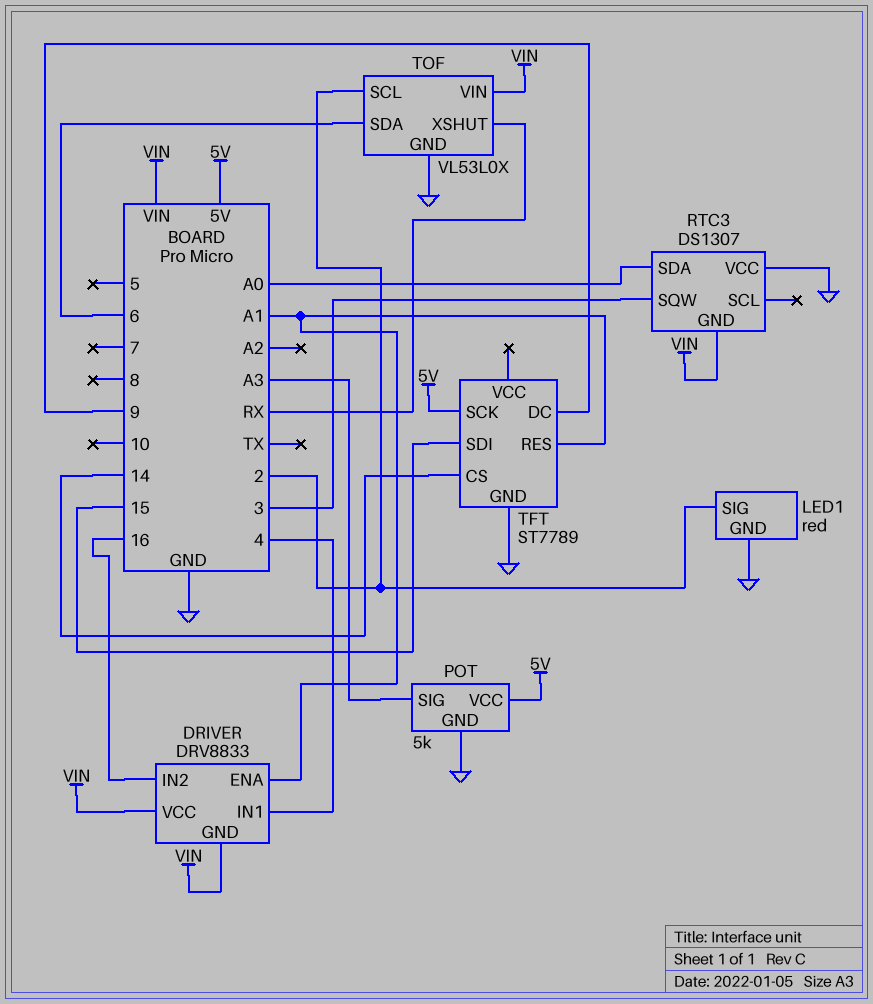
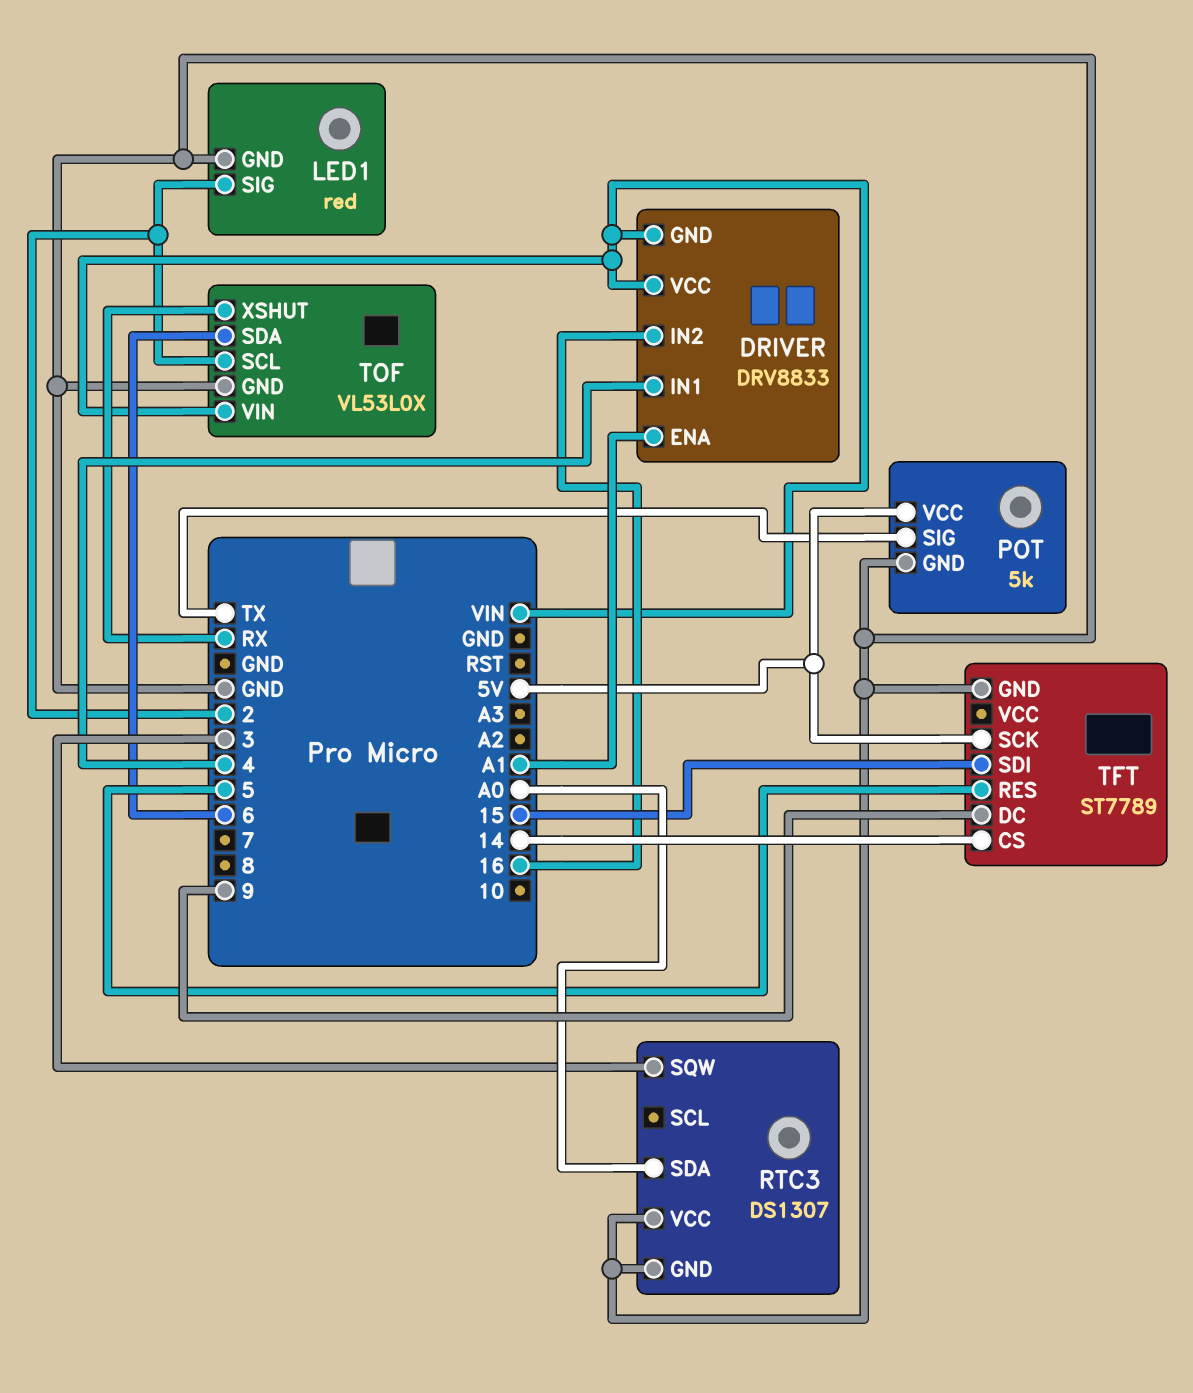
POT pin SIG: A3 -> TX
RTC3 pin GND: VIN -> GND
TFT pin RES: A1 -> 5

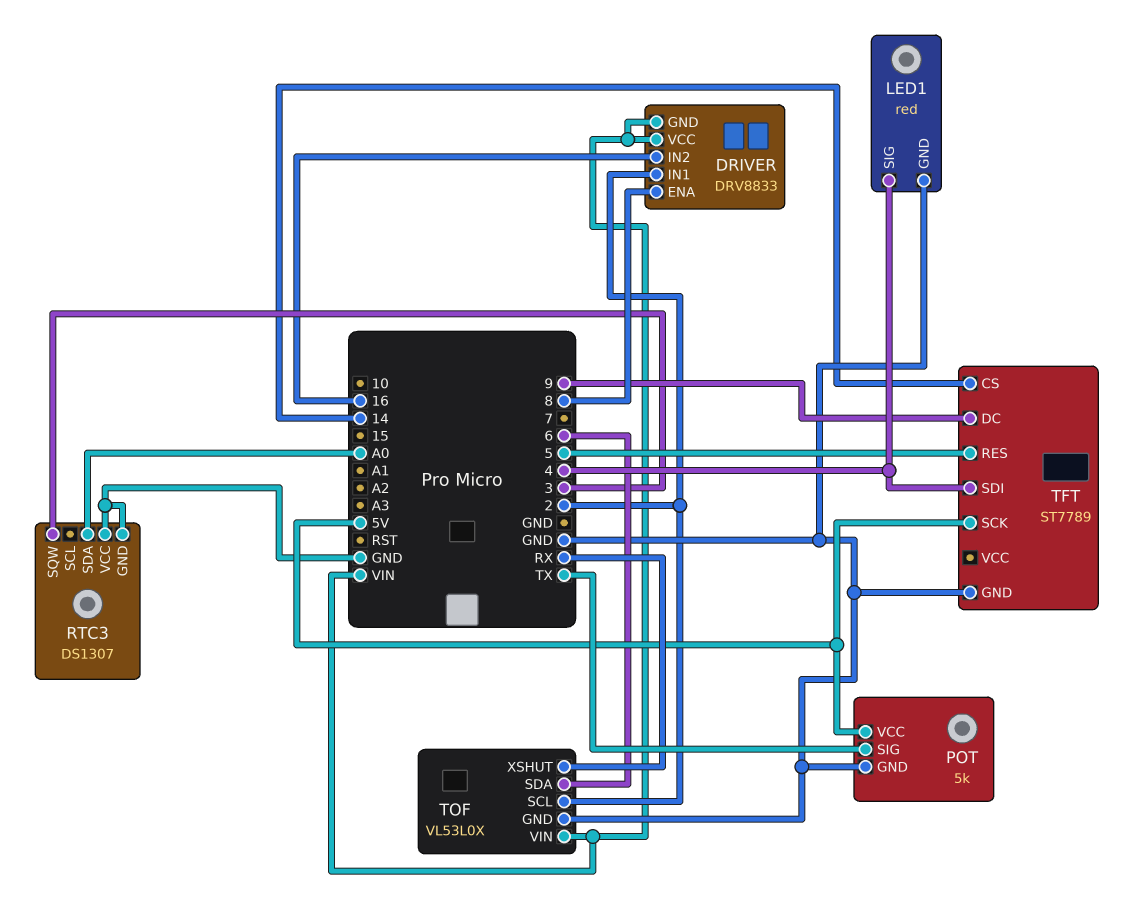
DRIVER pin ENA: A1 -> 8
DRIVER pin IN1: 4 -> 2
LED1 pin SIG: 2 -> 4
TFT pin SDI: 15 -> 4

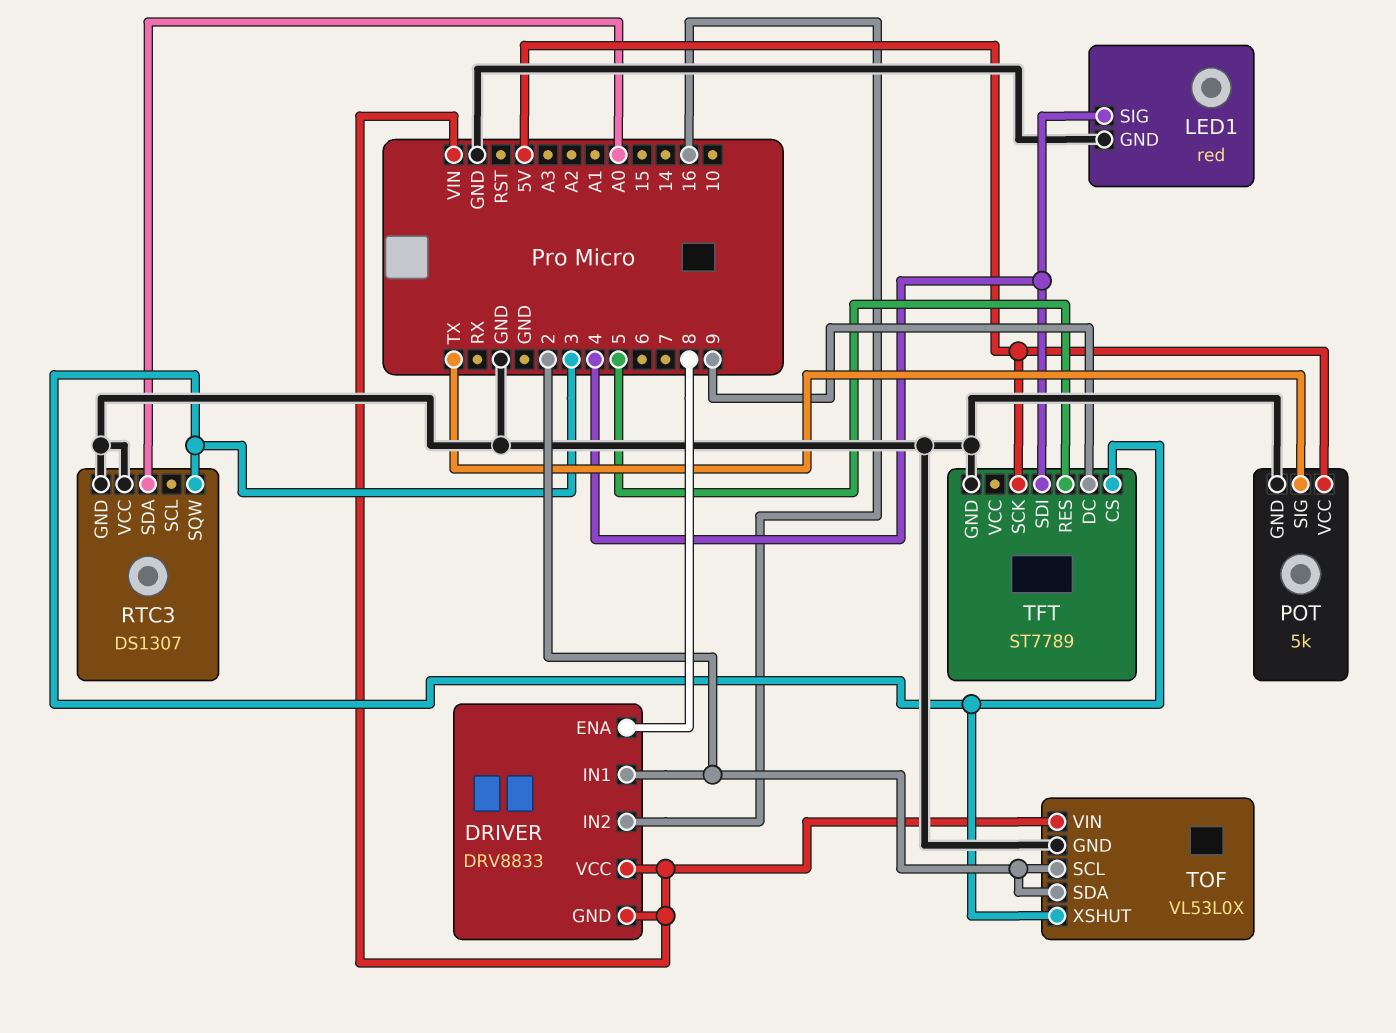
TFT pin CS: 14 -> 3
TOF pin SDA: 6 -> 2
TOF pin XSHUT: RX -> 3

